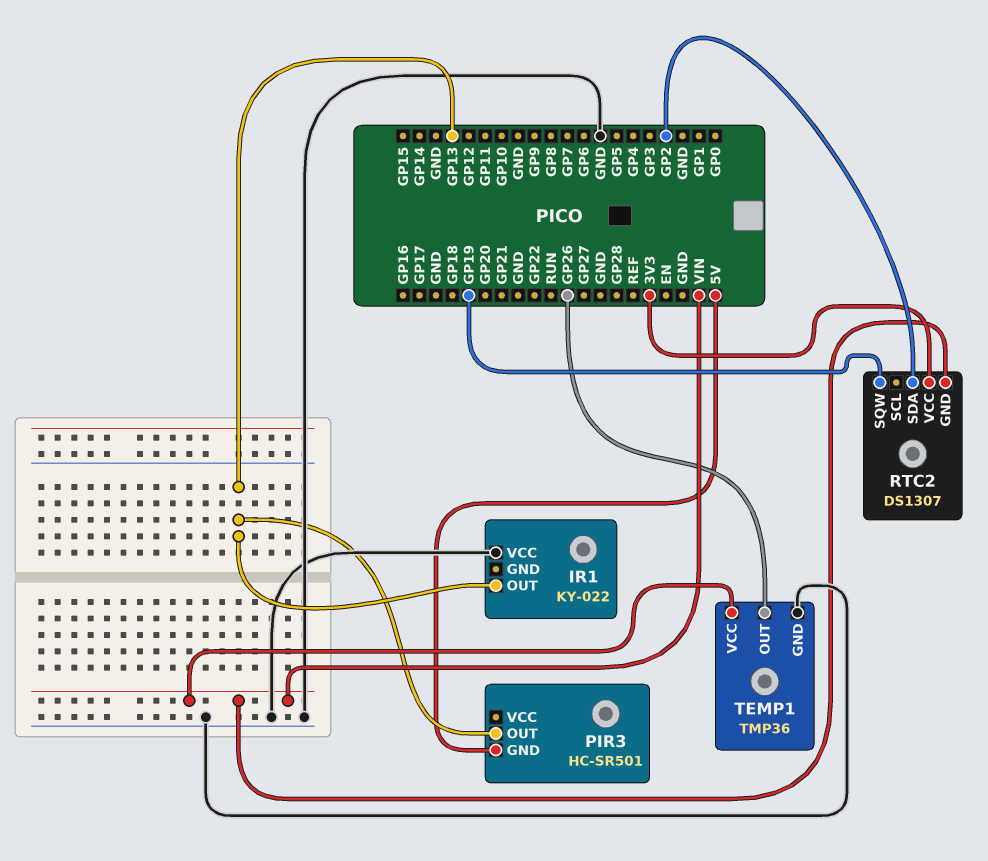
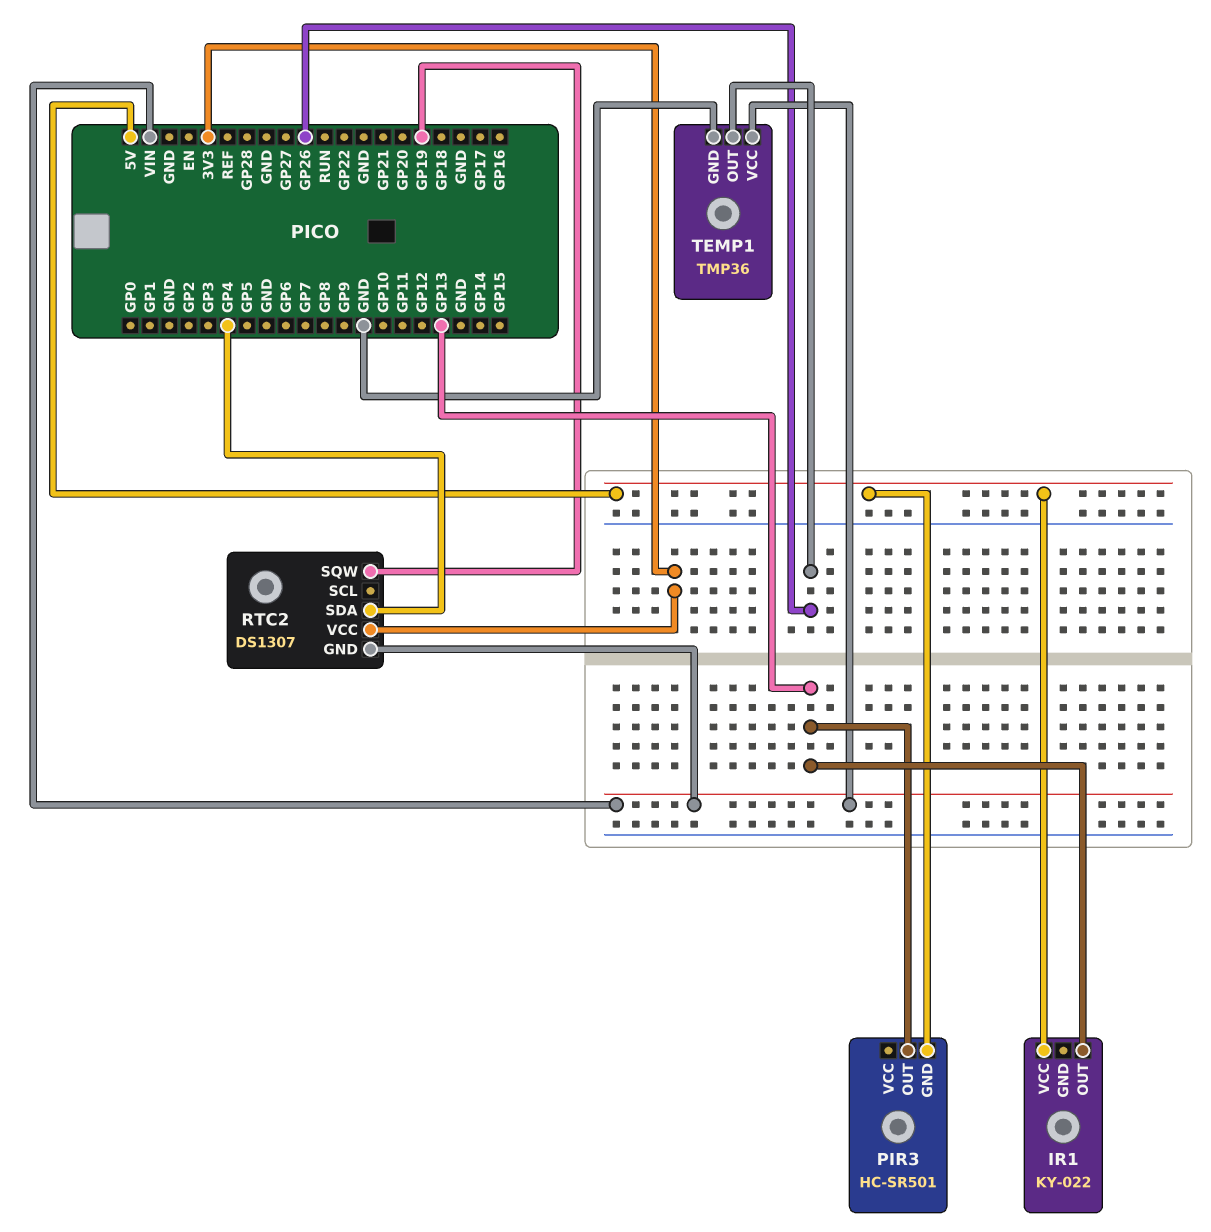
IR1 pin VCC: GND -> 5V
RTC2 pin SDA: GP2 -> GP4

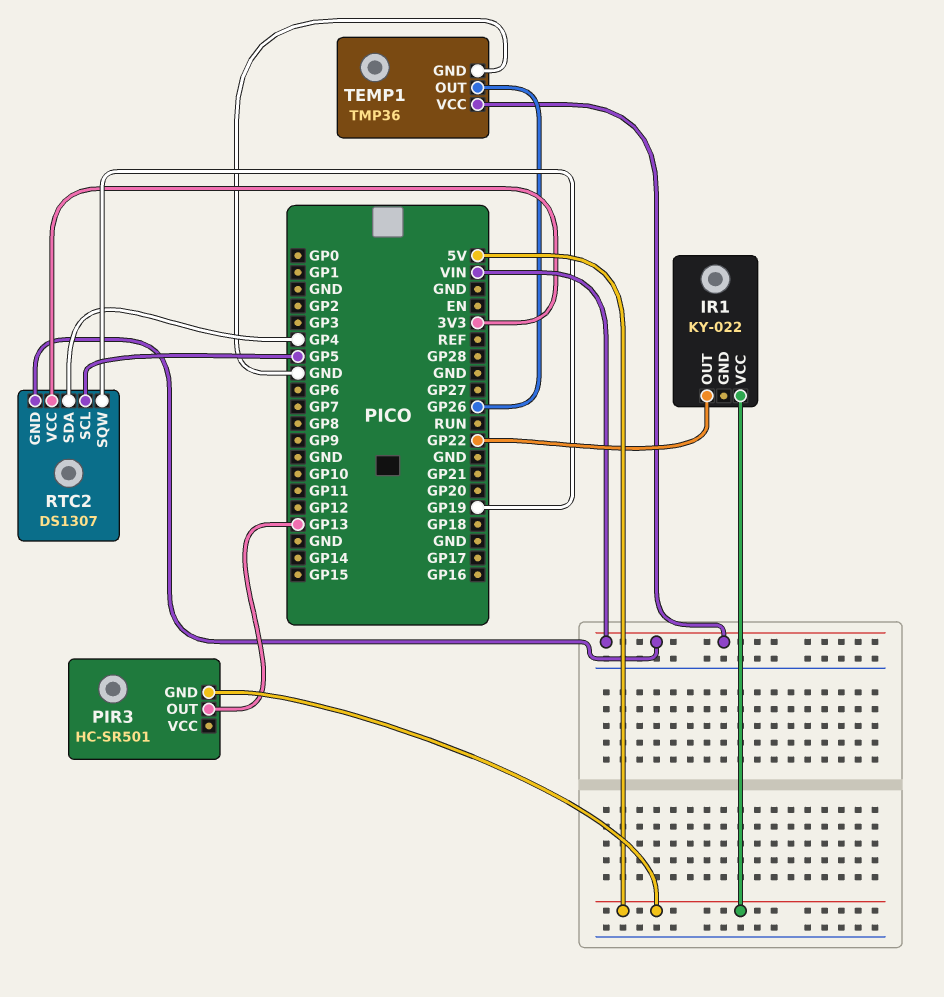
IR1 pin OUT: GP13 -> GP22
RTC2 pin SCL: none -> GP5

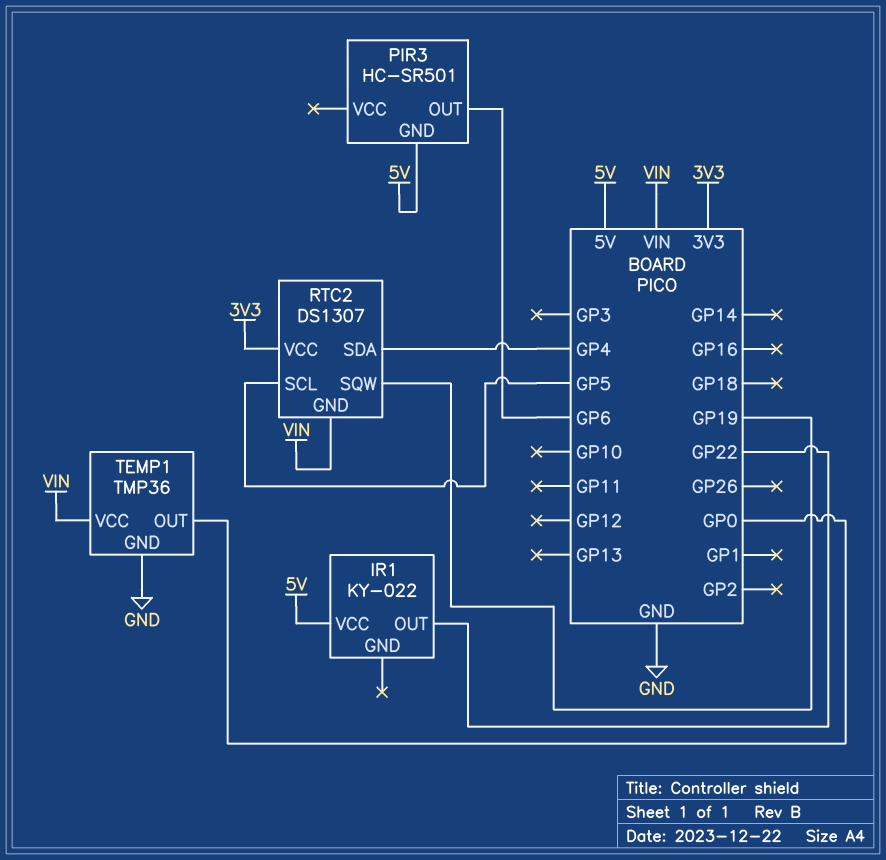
PIR3 pin OUT: GP13 -> GP6
TEMP1 pin OUT: GP26 -> GP0

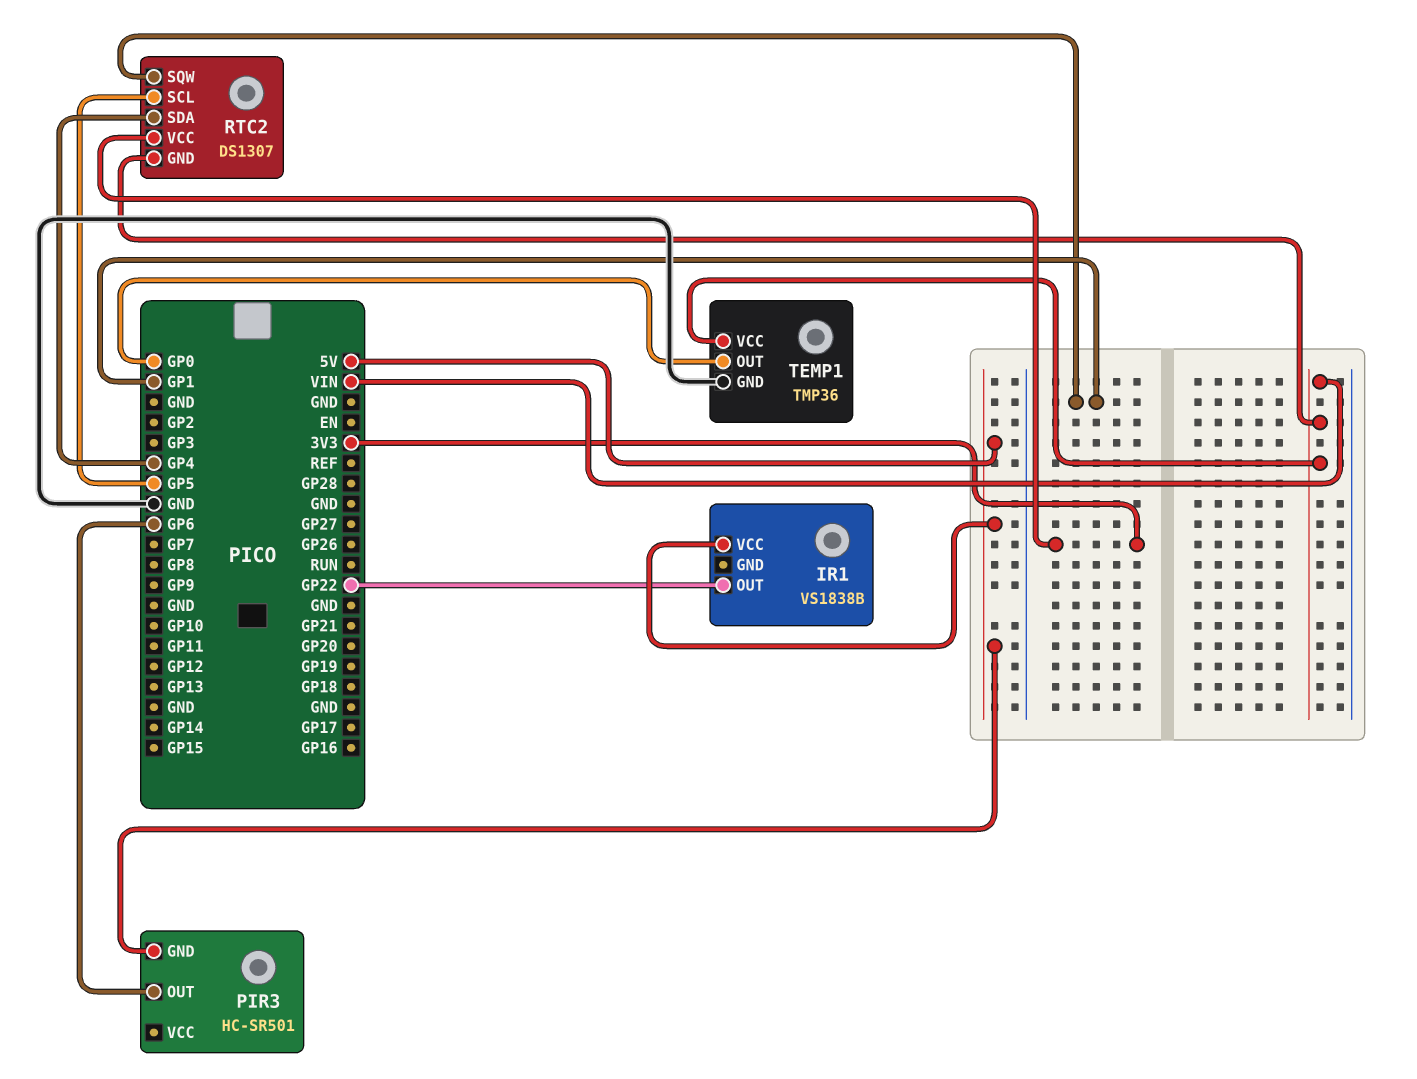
IR1: KY-022 -> VS1838B
RTC2 pin SQW: GP19 -> GP1

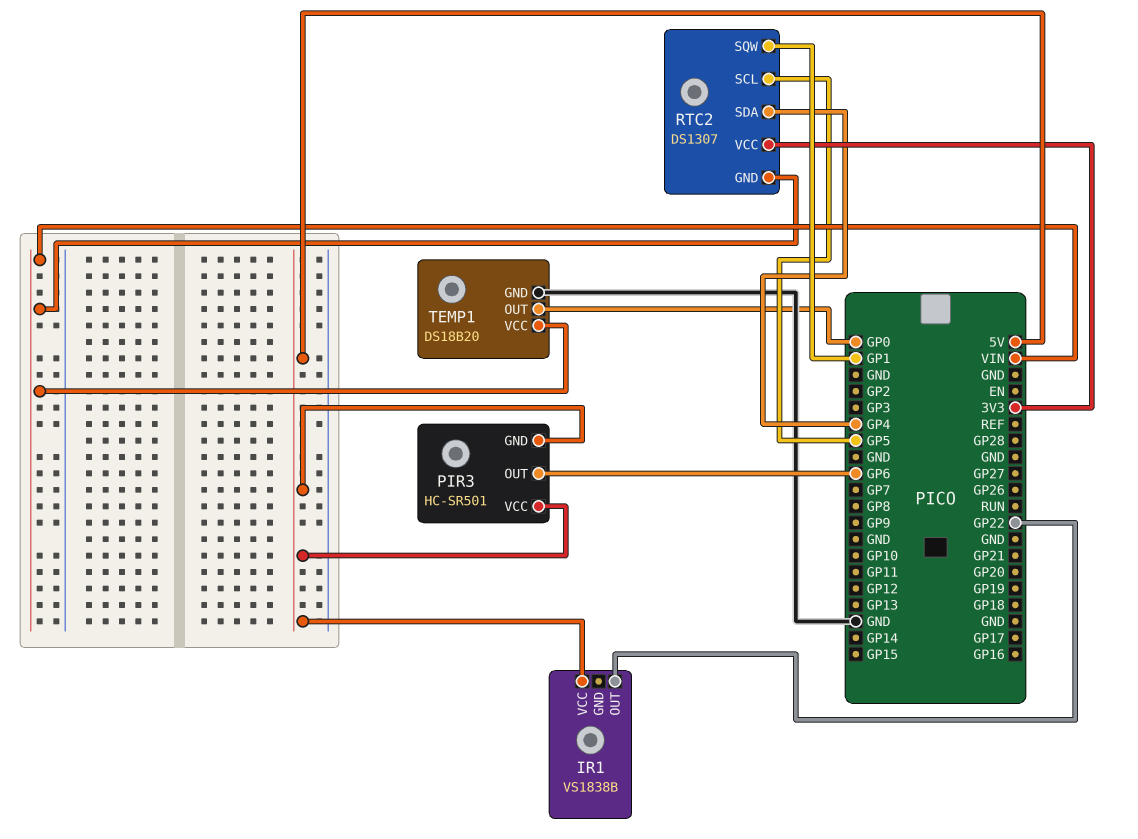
PIR3 pin VCC: none -> 5V
TEMP1: TMP36 -> DS18B20

